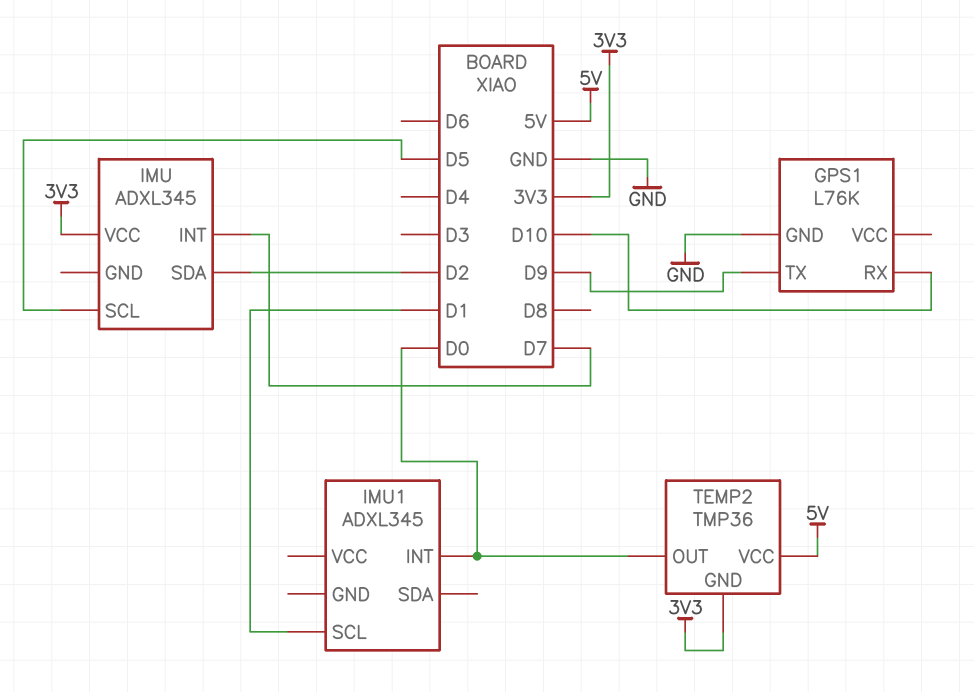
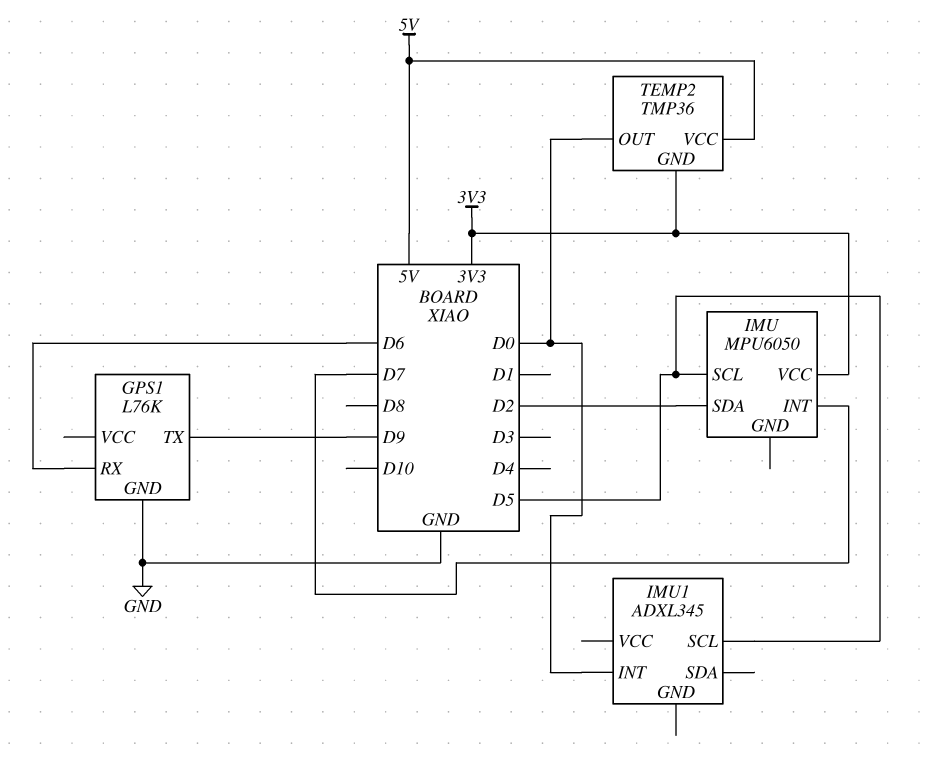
GPS1 pin RX: D10 -> D6
IMU: ADXL345 -> MPU6050
IMU1 pin SCL: D1 -> D5

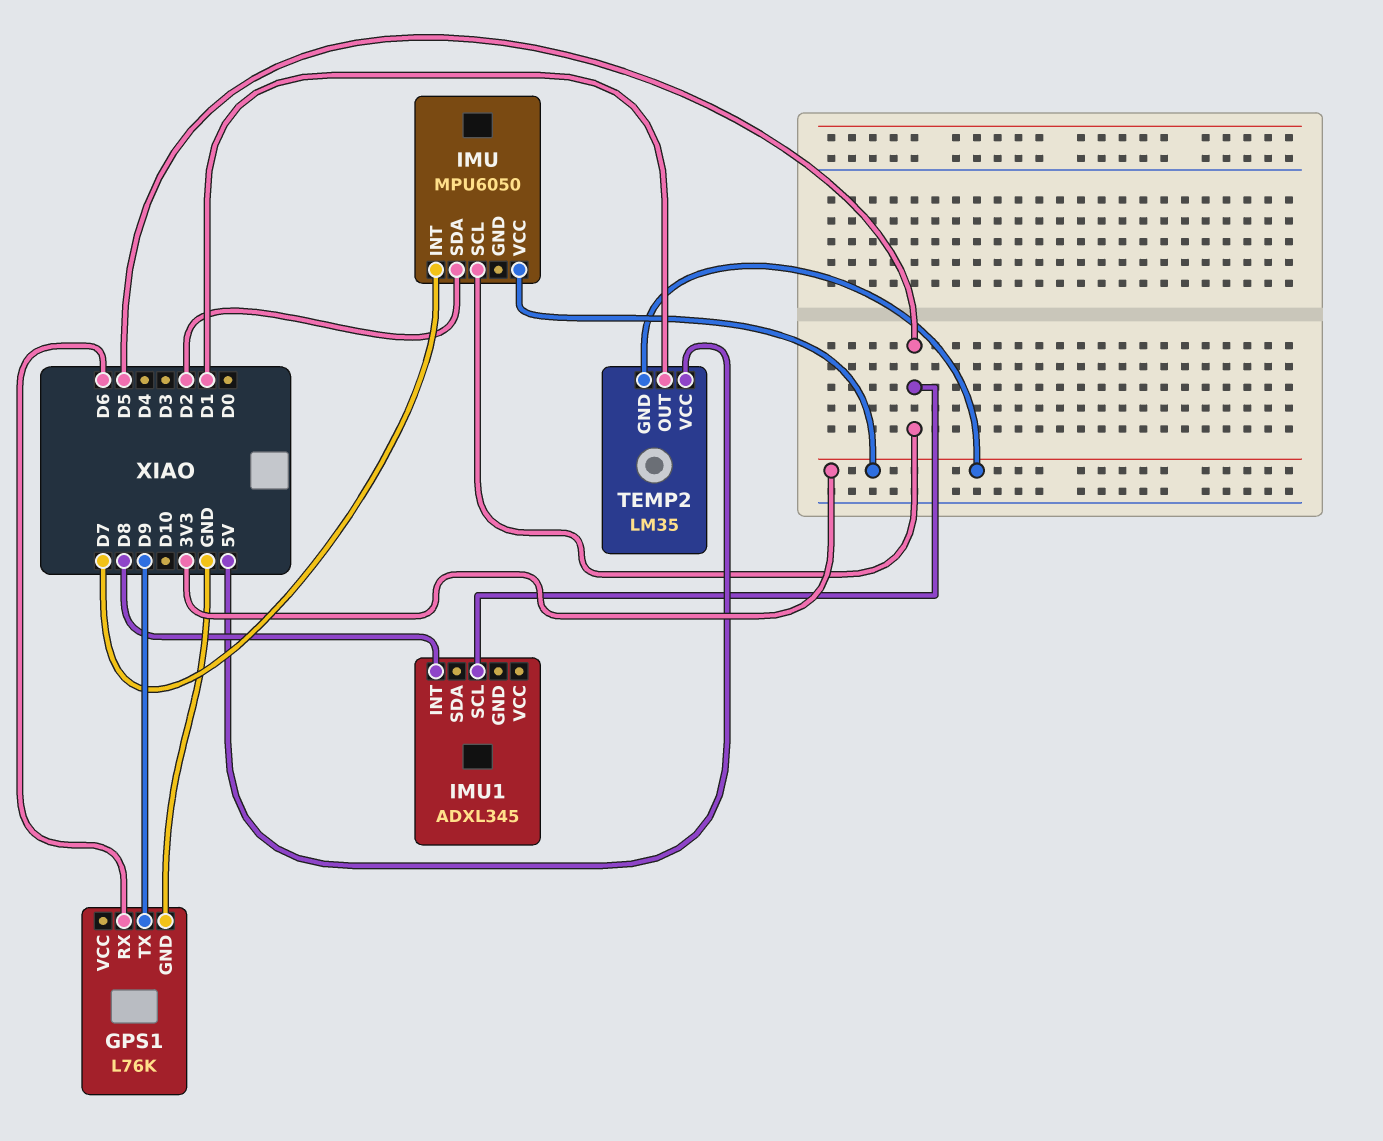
IMU1 pin INT: D0 -> D8
TEMP2: TMP36 -> LM35
TEMP2 pin OUT: D0 -> D1

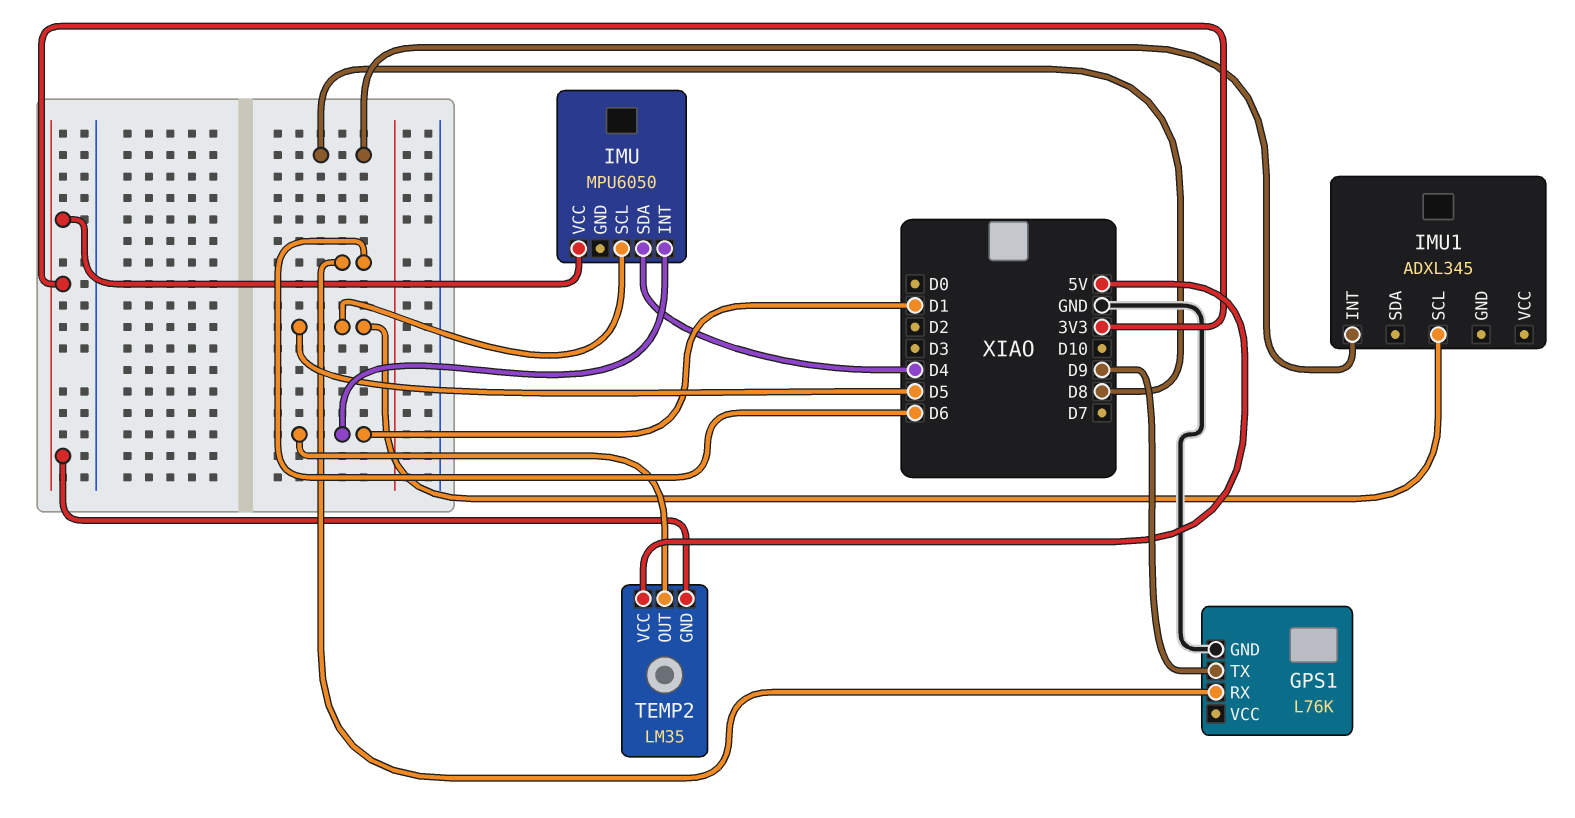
IMU pin INT: D7 -> D1
IMU pin SDA: D2 -> D4

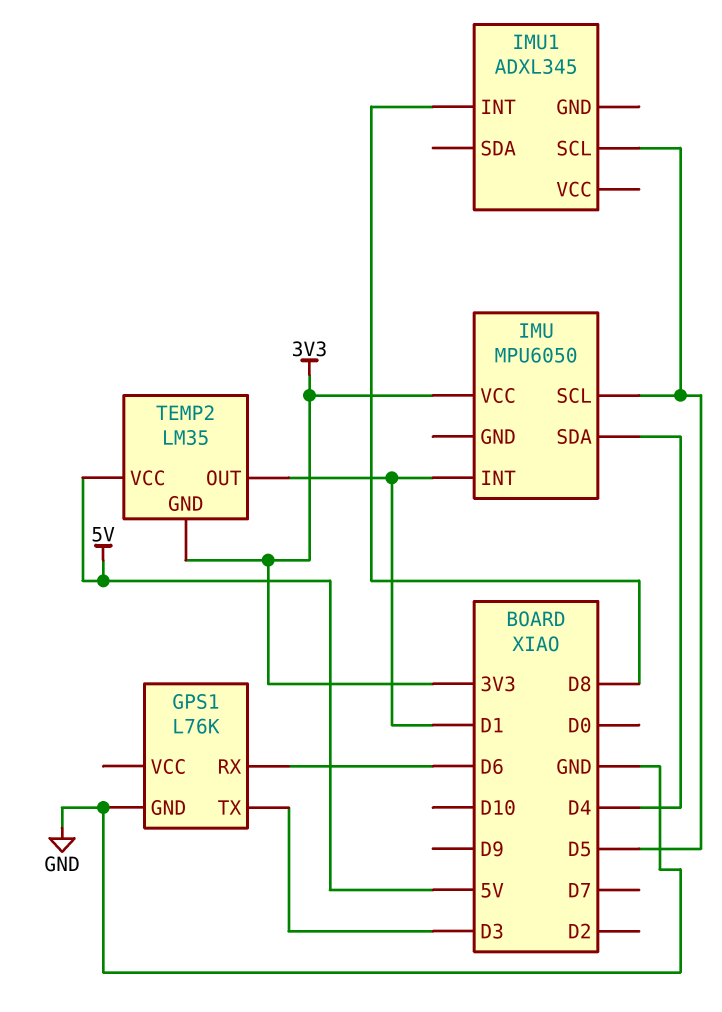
GPS1 pin TX: D9 -> D3

